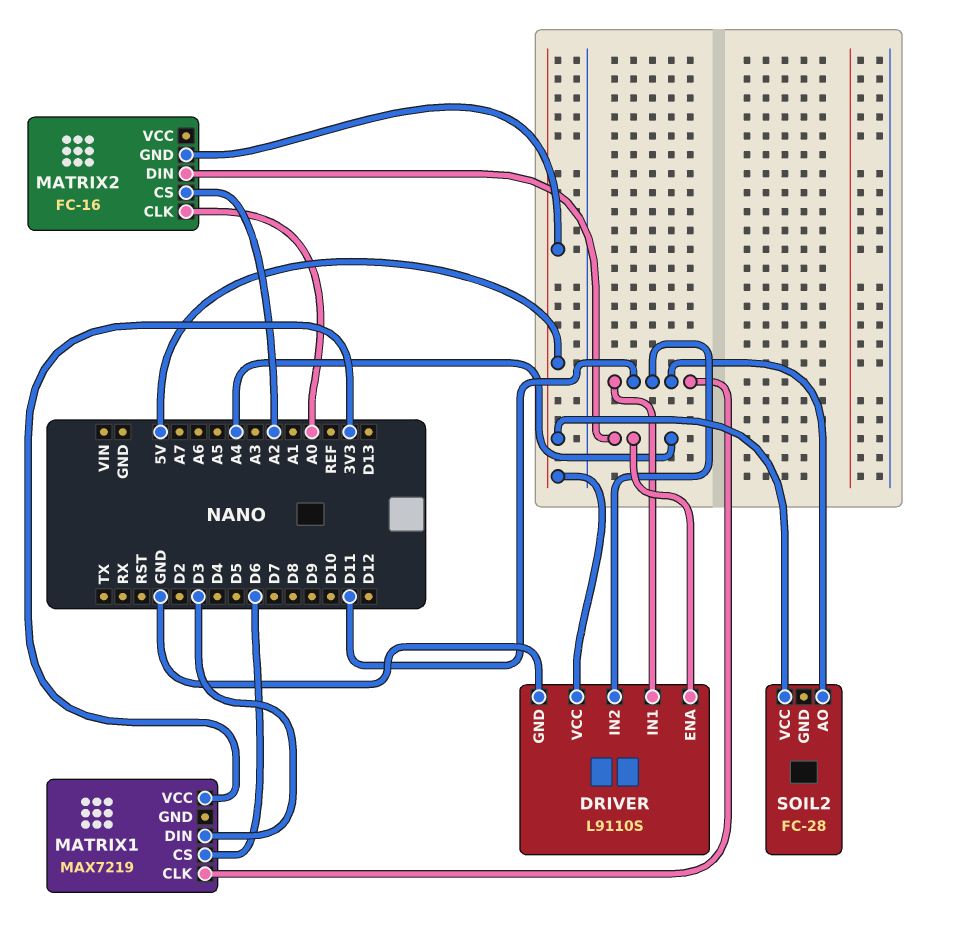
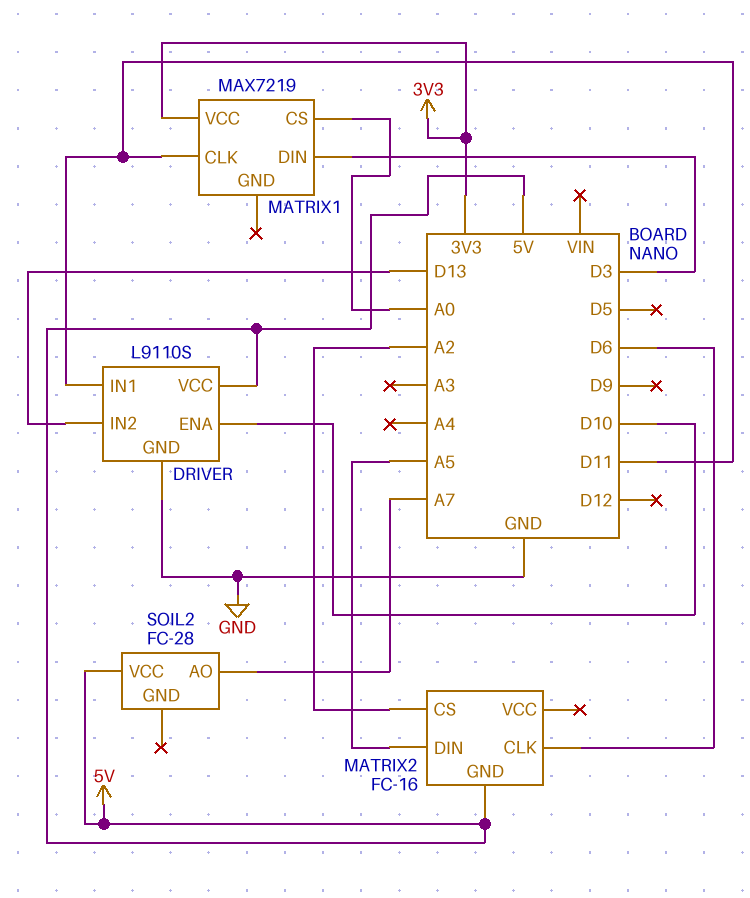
DRIVER pin ENA: A4 -> D10
DRIVER pin IN2: D11 -> D13
MATRIX1 pin CS: D6 -> A0
MATRIX2 pin CLK: A0 -> D6
MATRIX2 pin DIN: A4 -> A5
SOIL2 pin AO: D11 -> A7

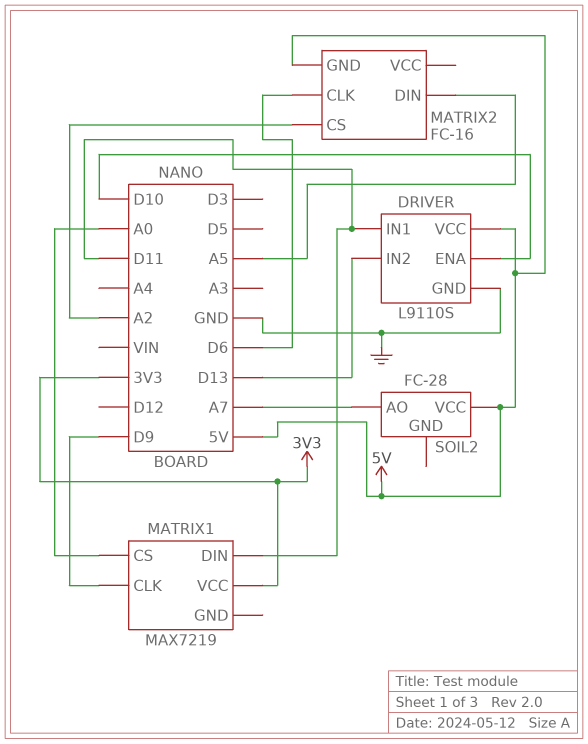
MATRIX1 pin CLK: D11 -> D9
MATRIX1 pin DIN: D3 -> D11

